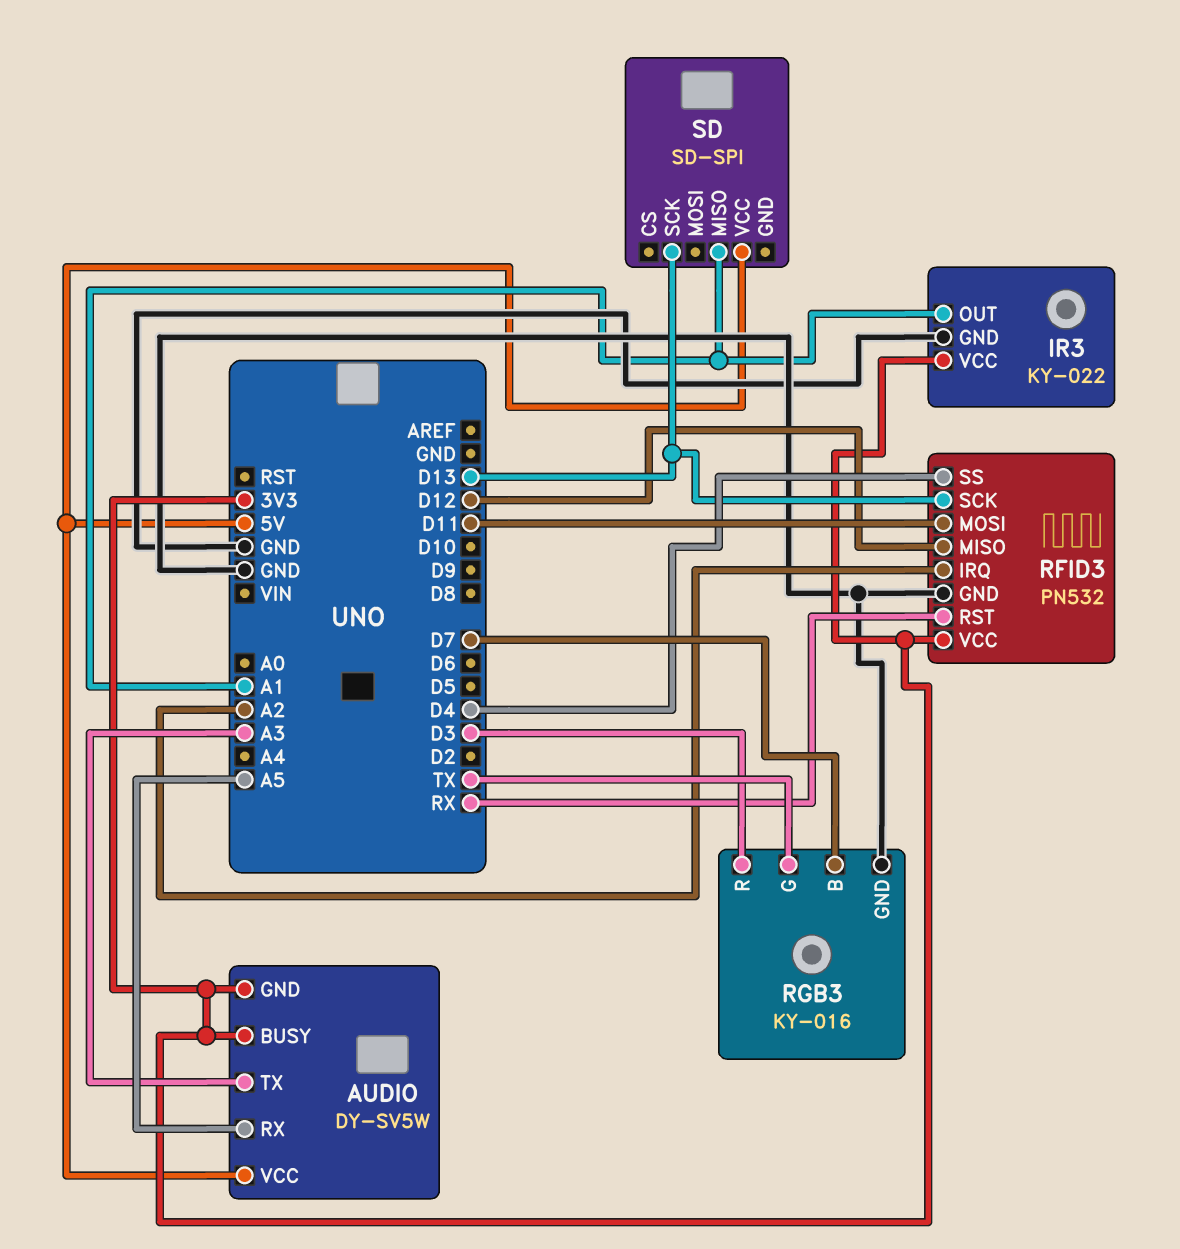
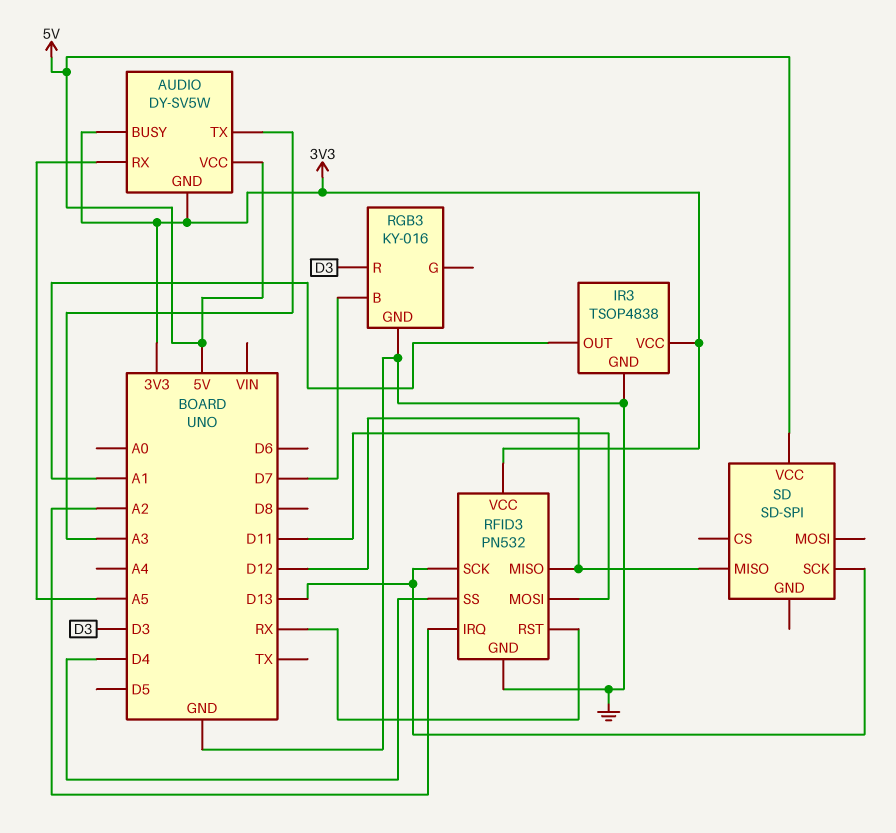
IR3: KY-022 -> TSOP4838
RGB3 pin G: TX -> none
SD pin MISO: A1 -> D12

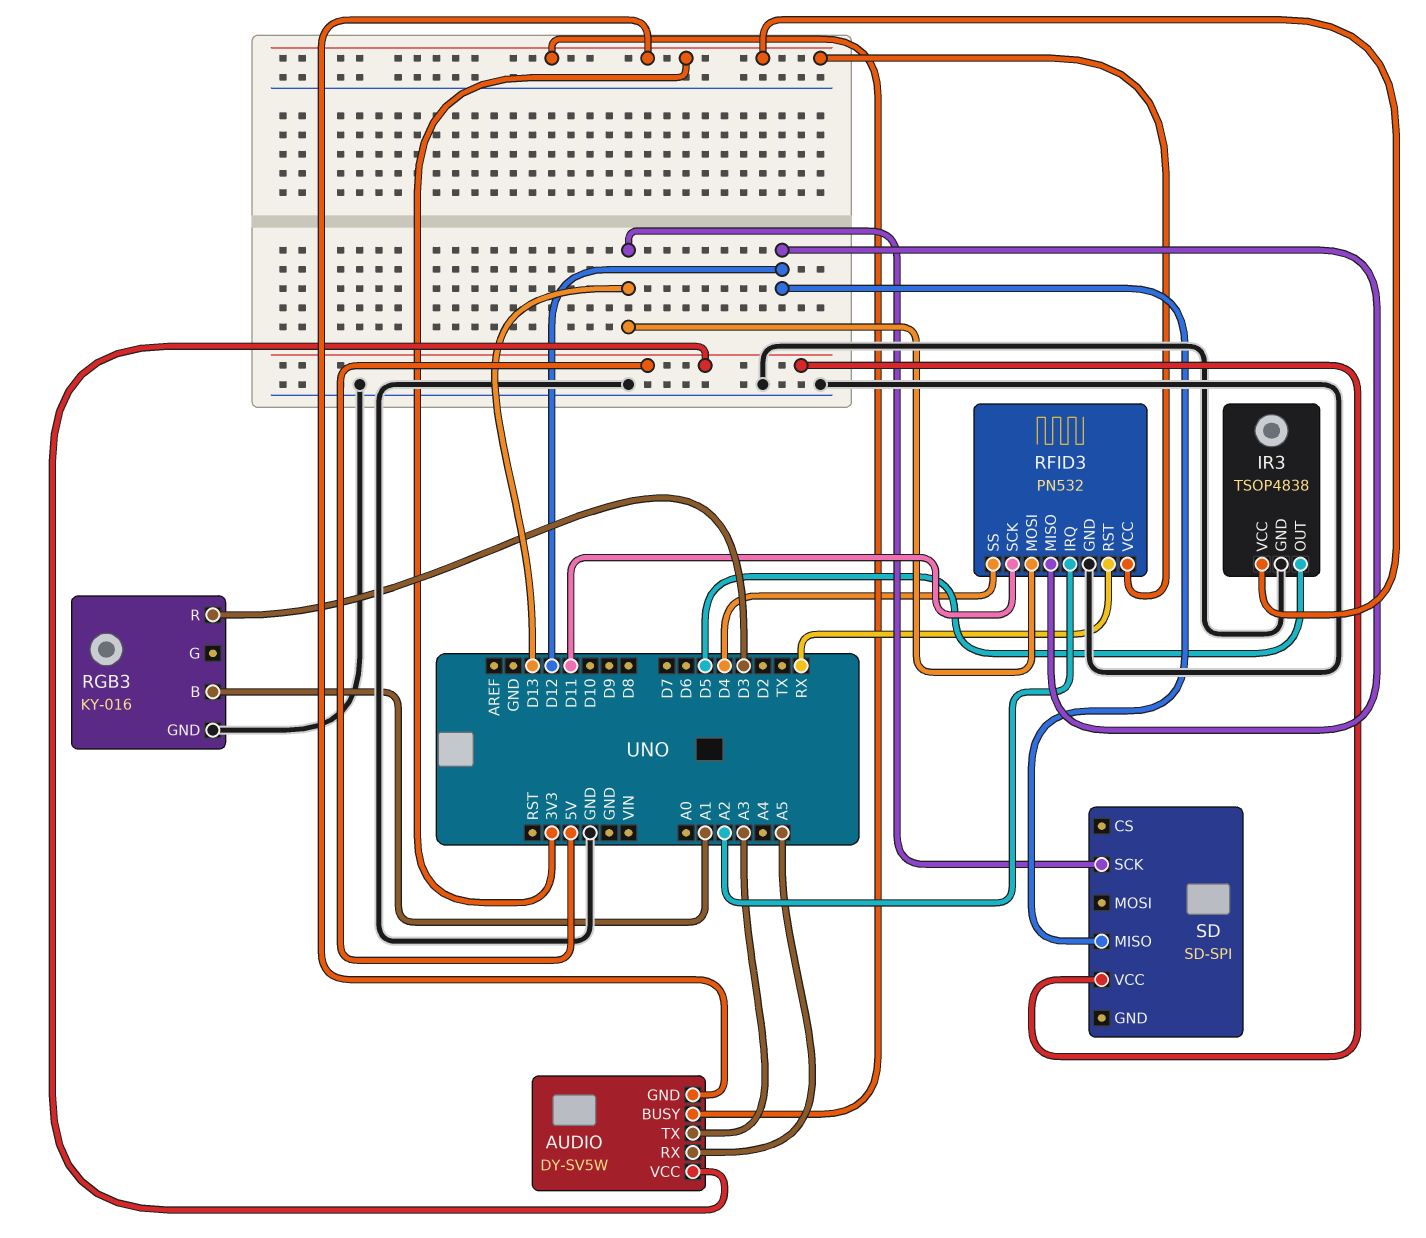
IR3 pin OUT: A1 -> D5
RFID3 pin MOSI: D11 -> D13
RFID3 pin SCK: D13 -> D11
RGB3 pin B: D7 -> A1

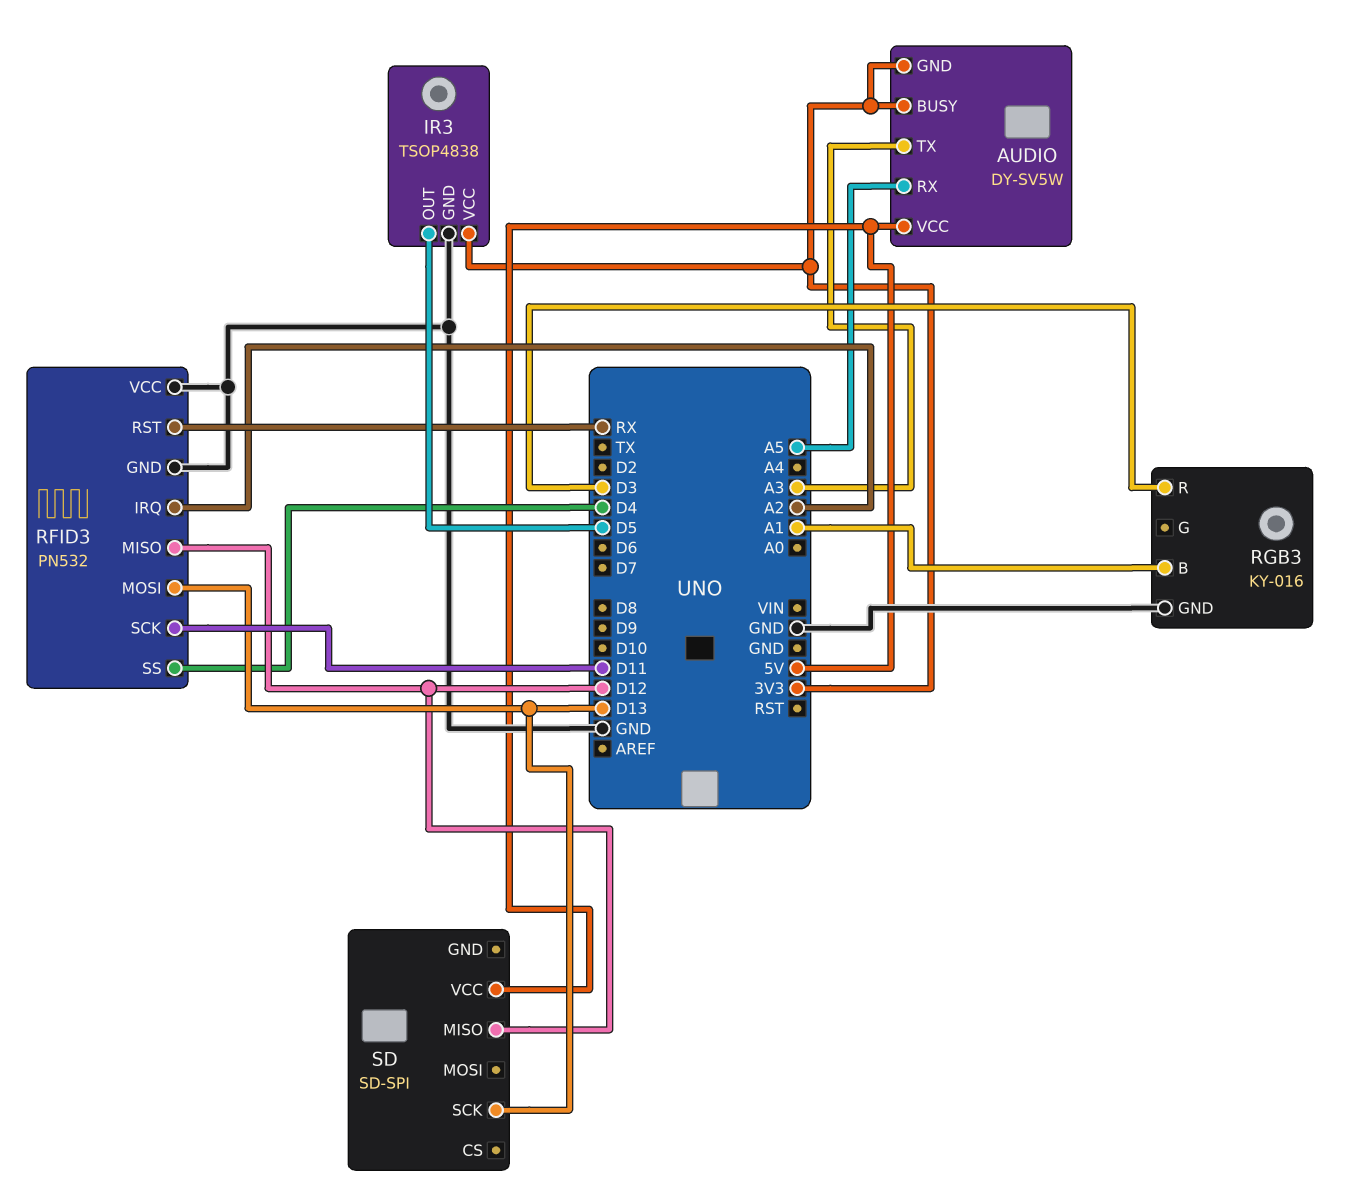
RFID3 pin VCC: 3V3 -> GND

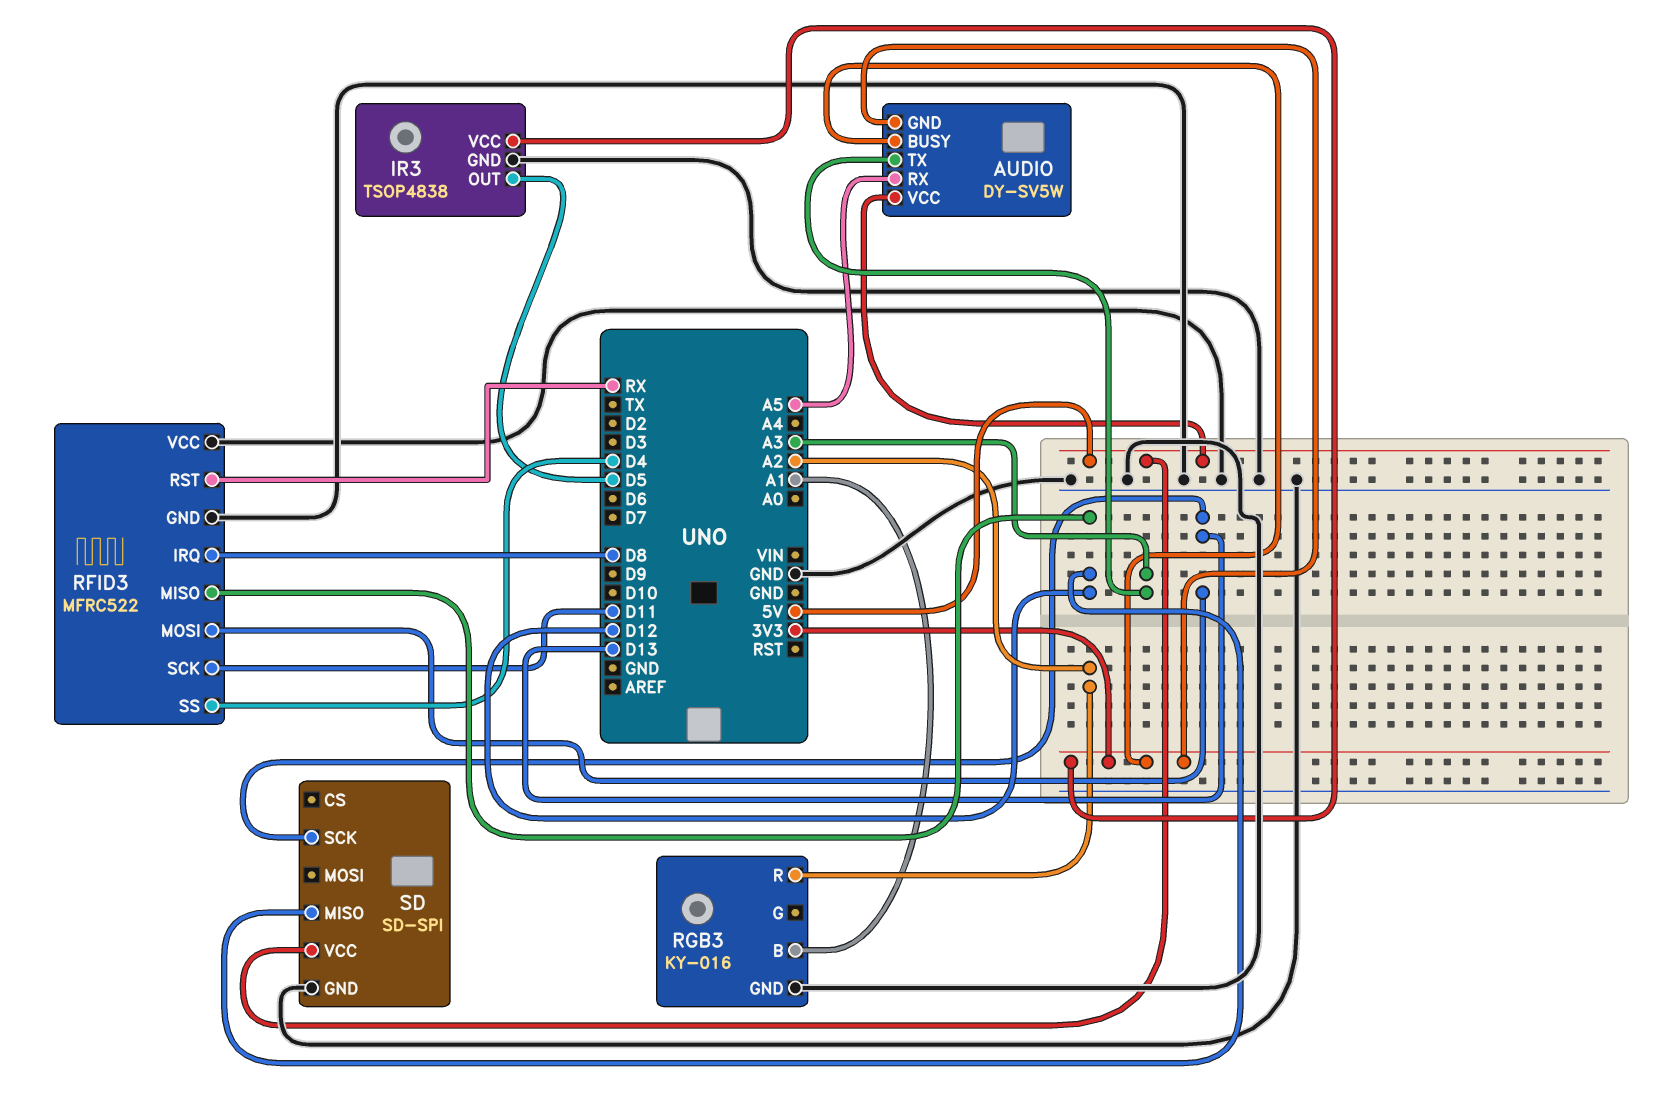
RFID3: PN532 -> MFRC522
RFID3 pin IRQ: A2 -> D8
RGB3 pin R: D3 -> A2
SD pin GND: none -> GND

